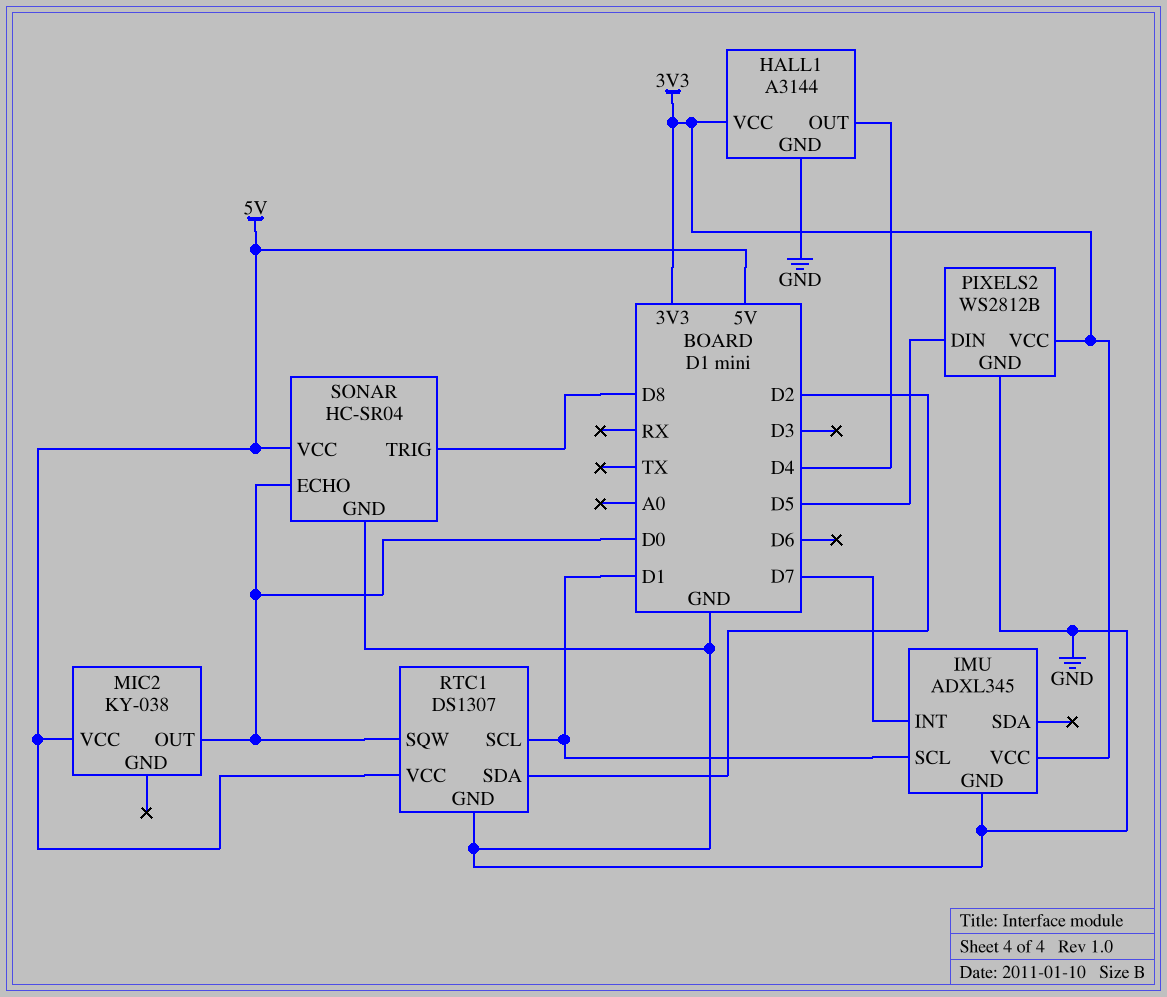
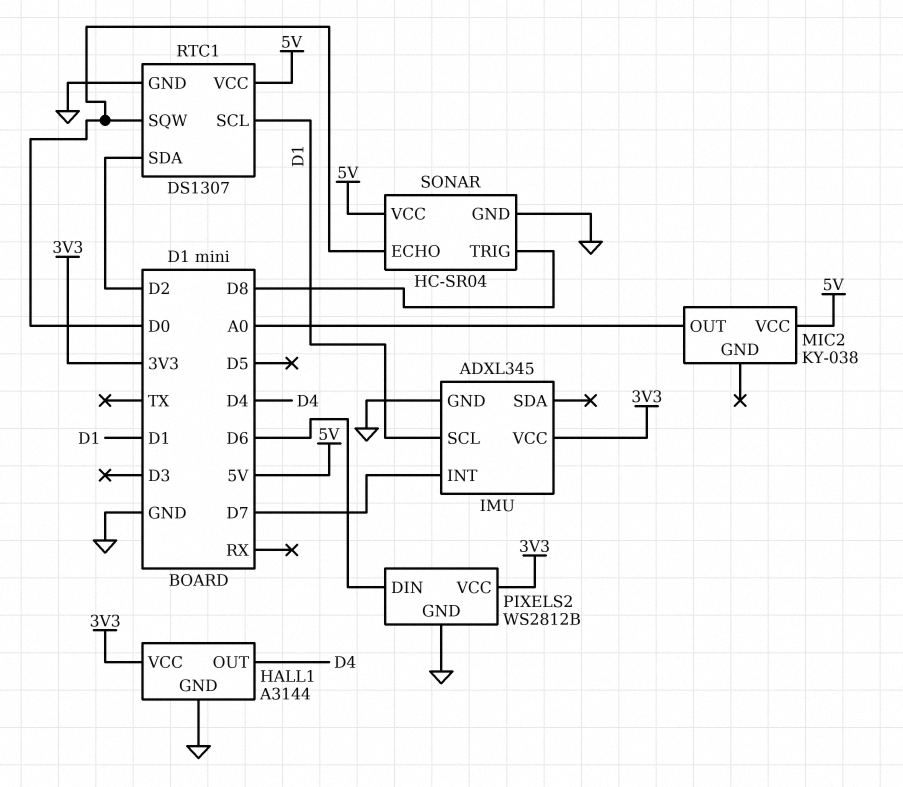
MIC2 pin OUT: D0 -> A0
PIXELS2 pin DIN: D5 -> D6

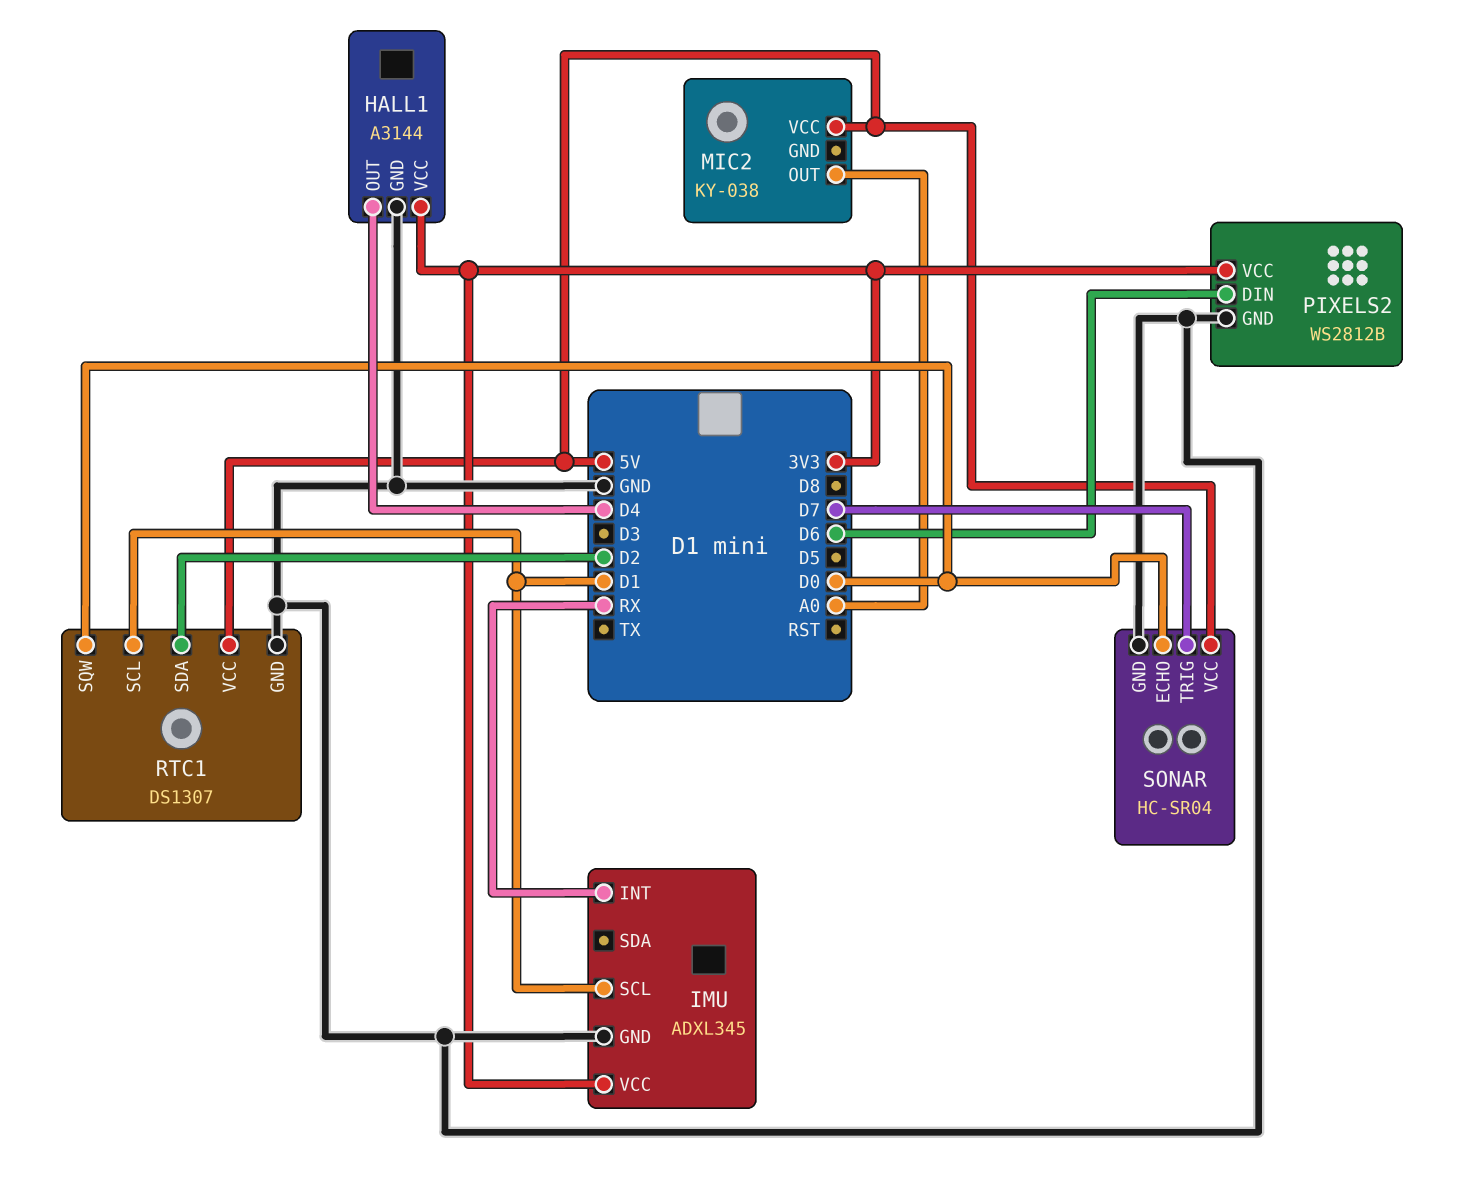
IMU pin INT: D7 -> RX
SONAR pin TRIG: D8 -> D7

